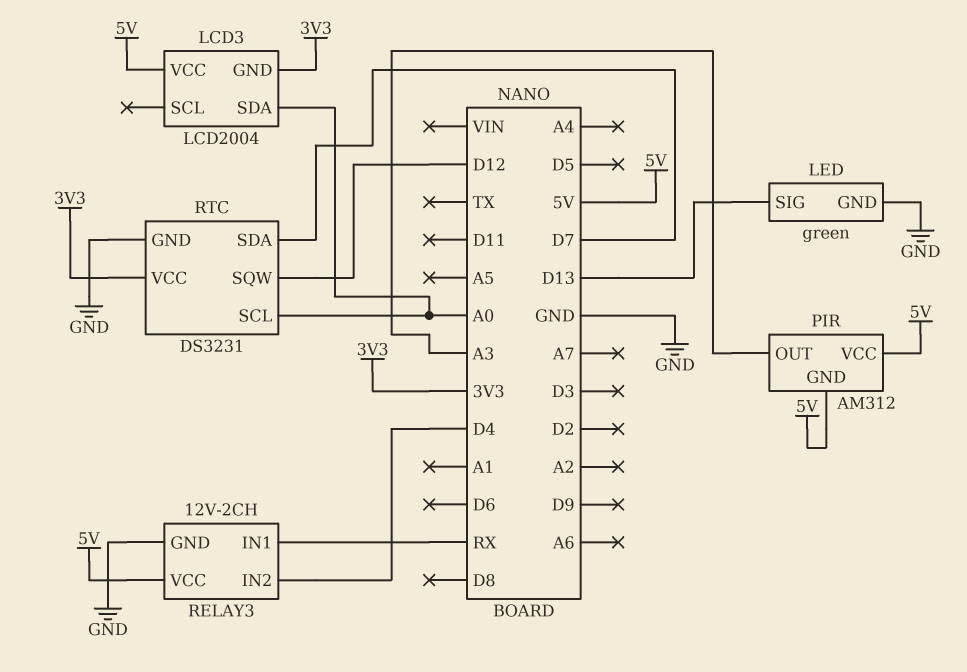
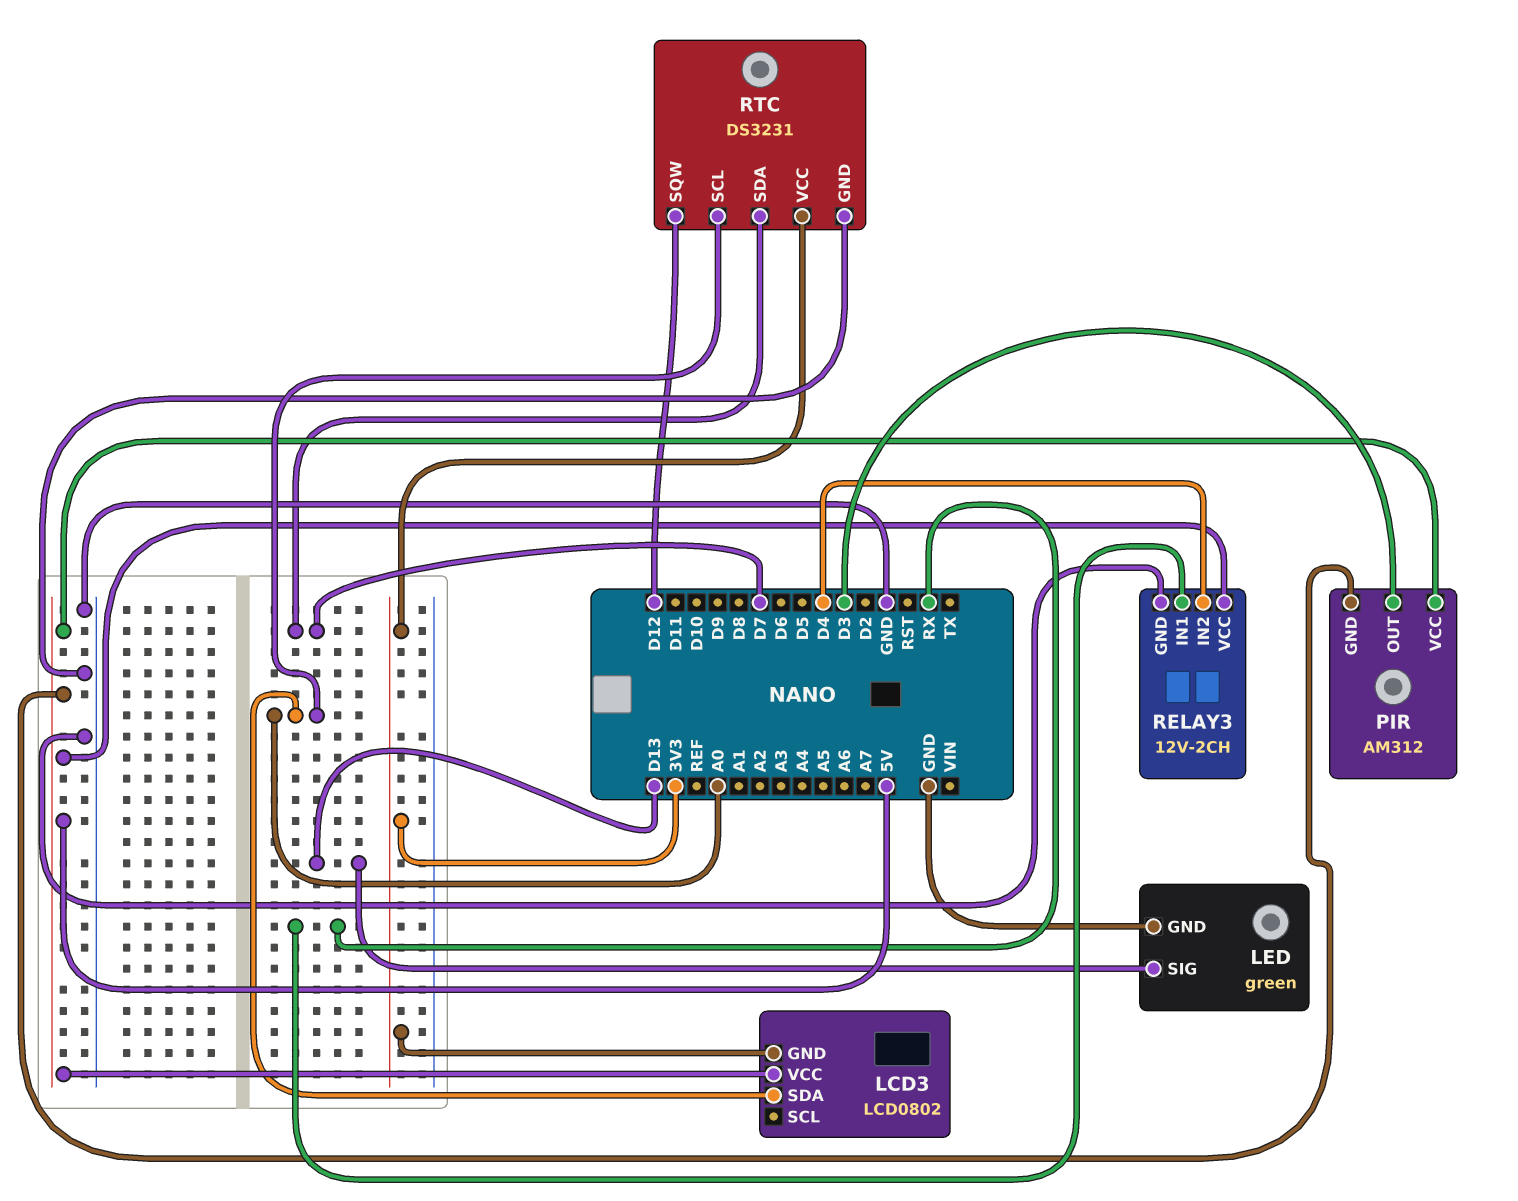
LCD3: LCD2004 -> LCD0802
PIR pin OUT: A3 -> D3

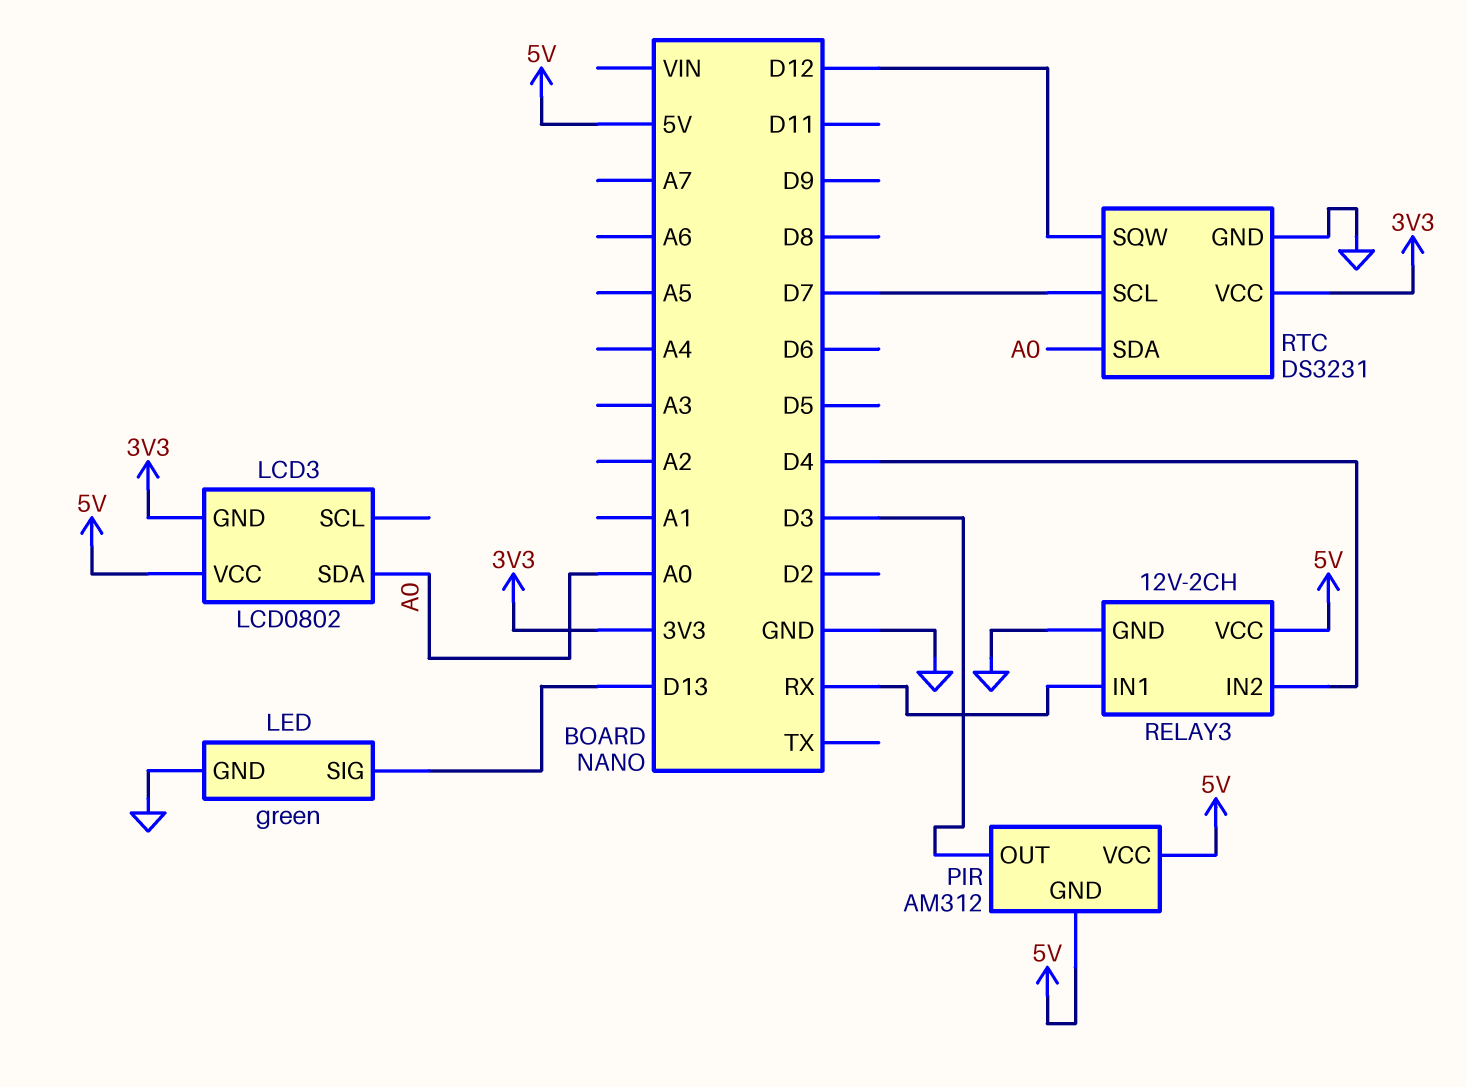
RTC pin SCL: A0 -> D7
RTC pin SDA: D7 -> A0

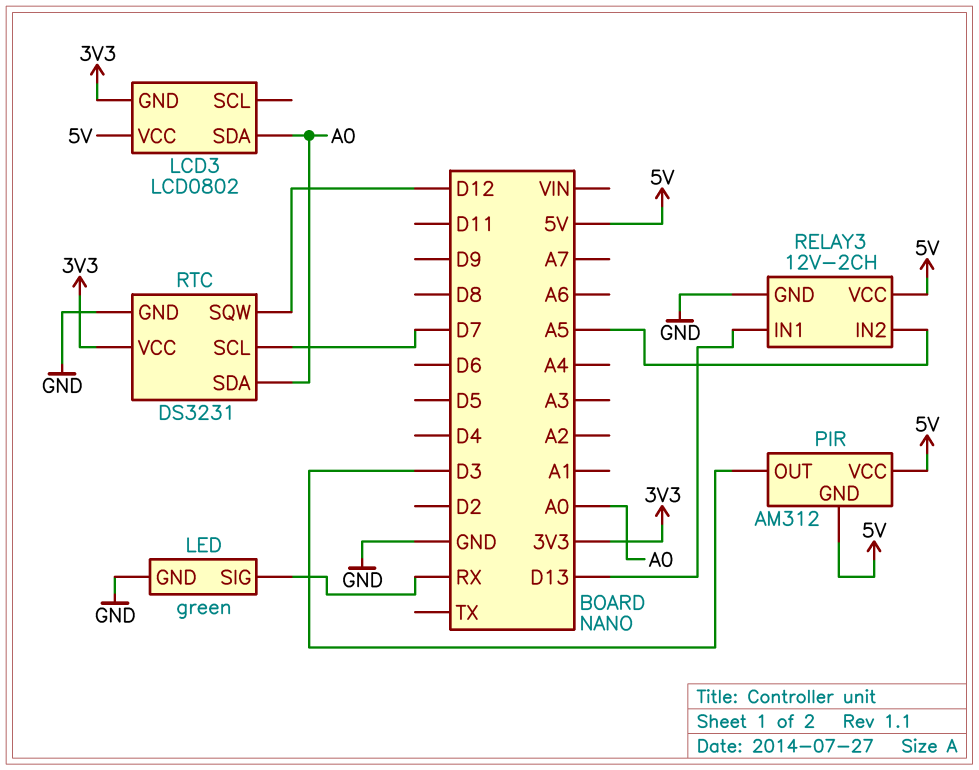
LED pin SIG: D13 -> RX
RELAY3 pin IN1: RX -> D13
RELAY3 pin IN2: D4 -> A5

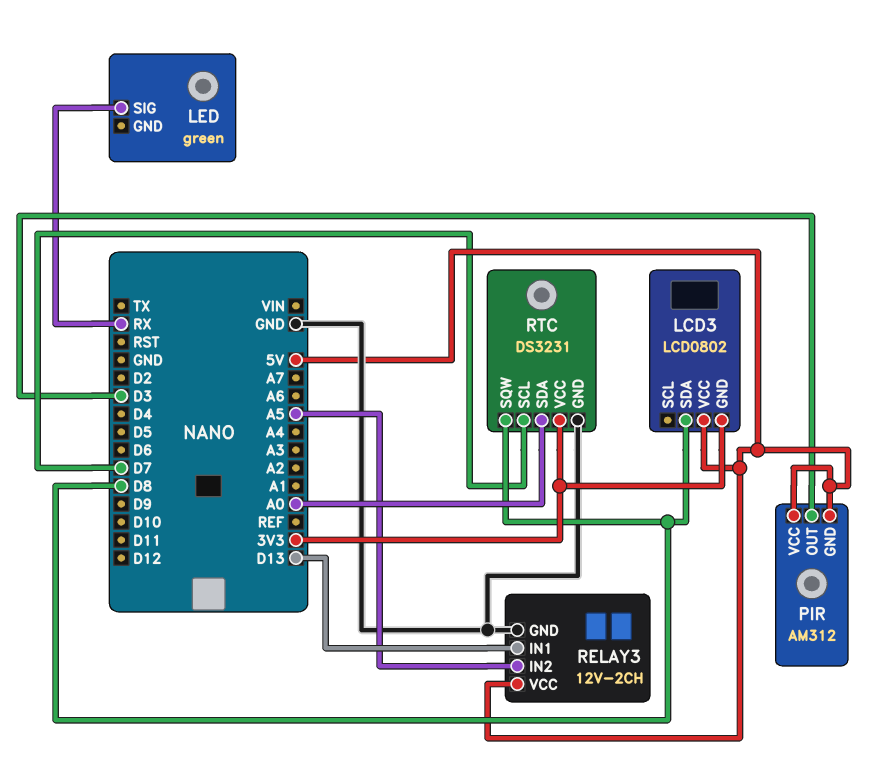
LCD3 pin SDA: A0 -> D8
LED pin GND: GND -> none
RTC pin SQW: D12 -> D8

